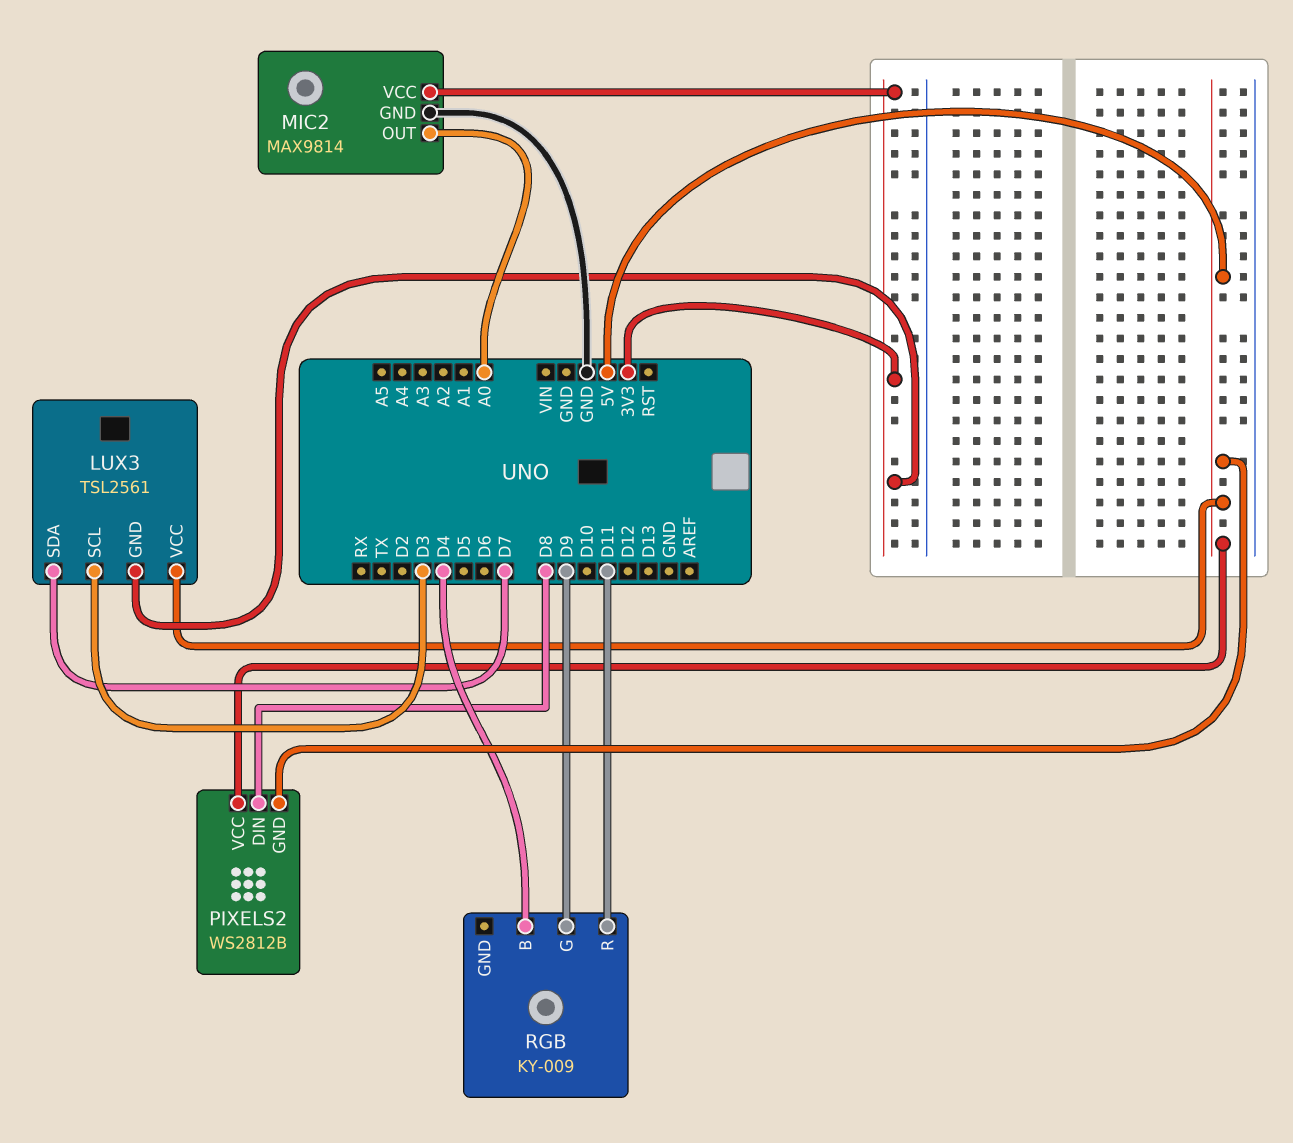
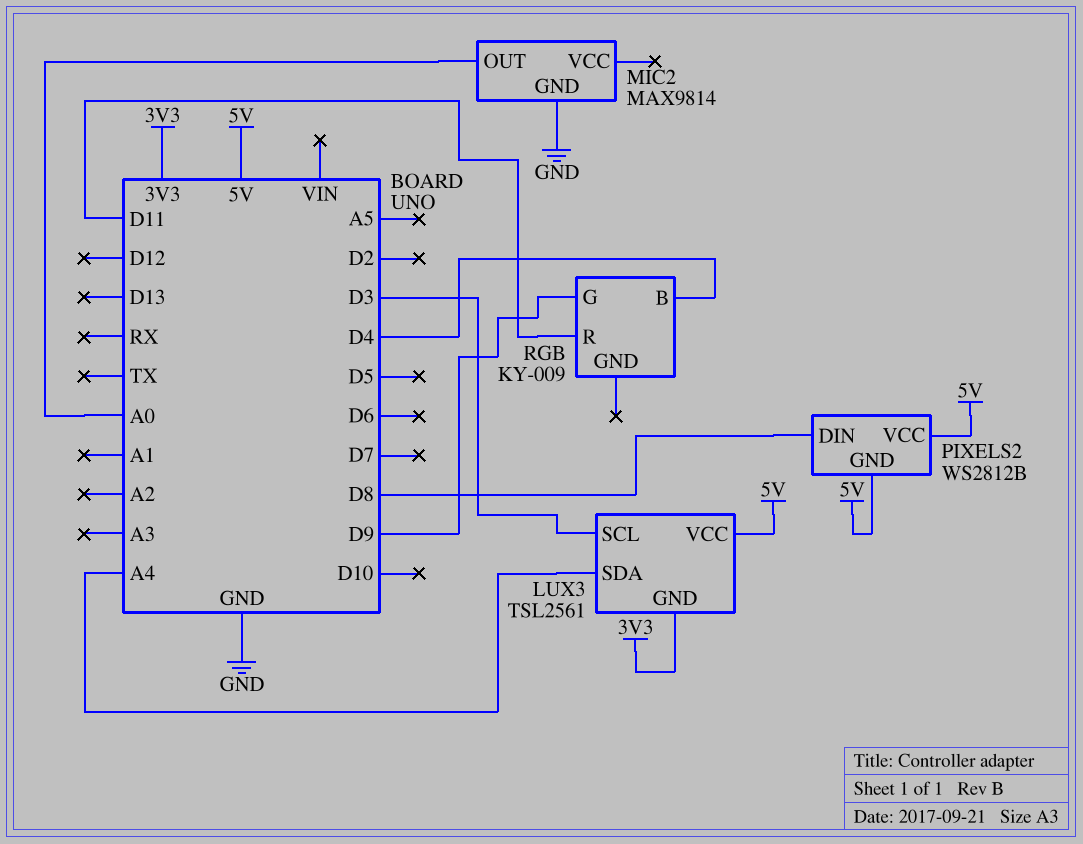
LUX3 pin SDA: D7 -> A4
MIC2 pin VCC: 3V3 -> none

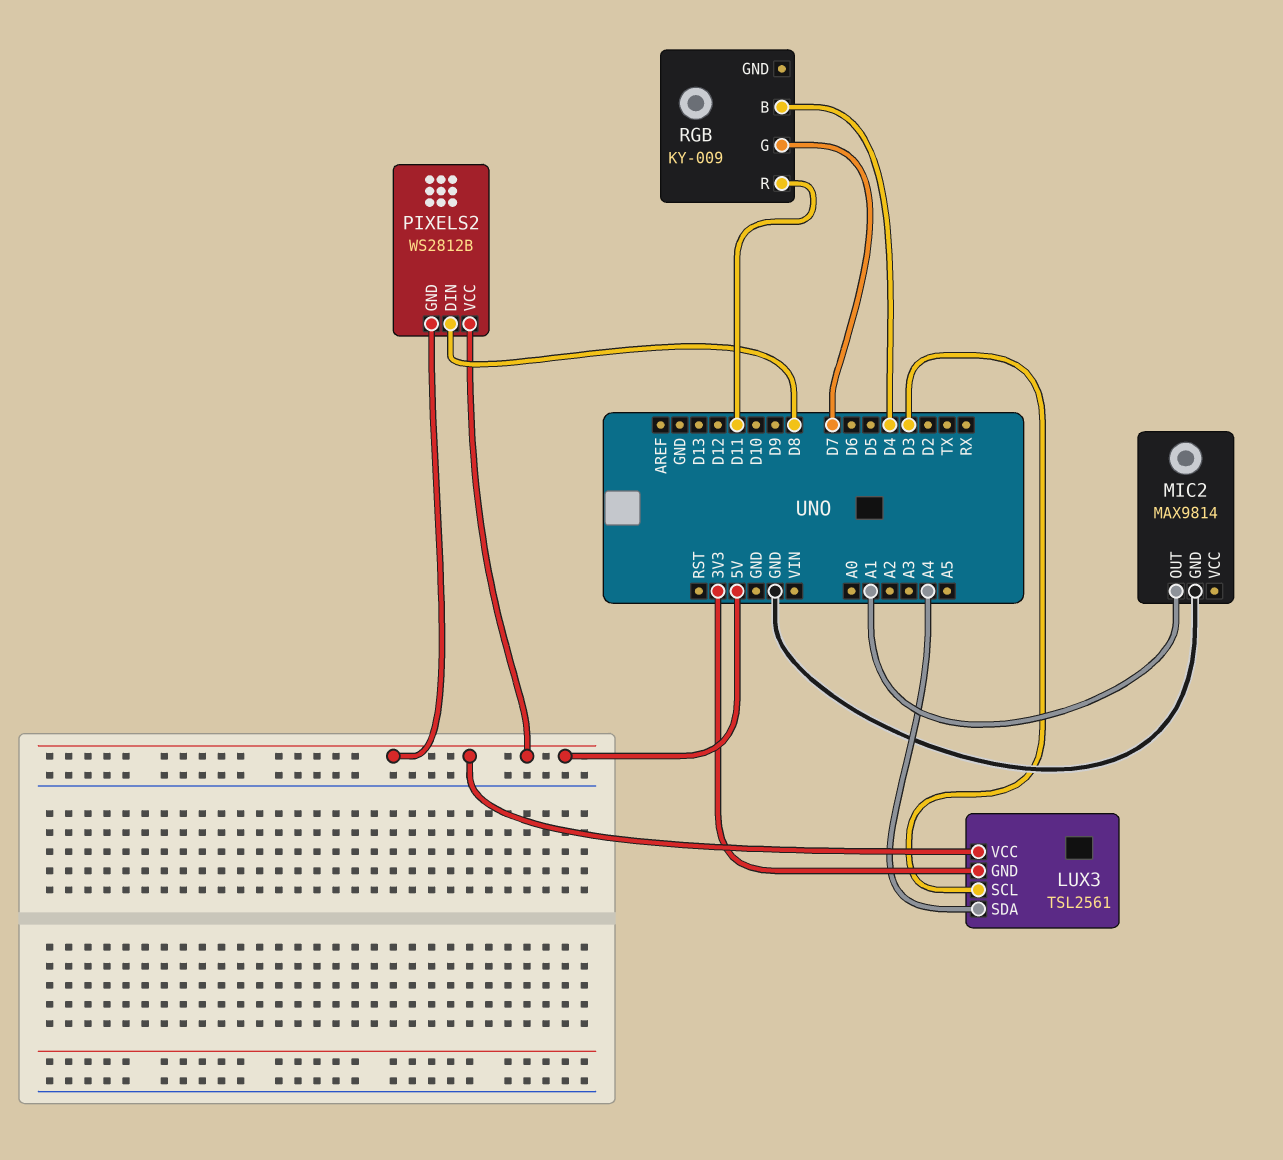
MIC2 pin OUT: A0 -> A1
RGB pin G: D9 -> D7

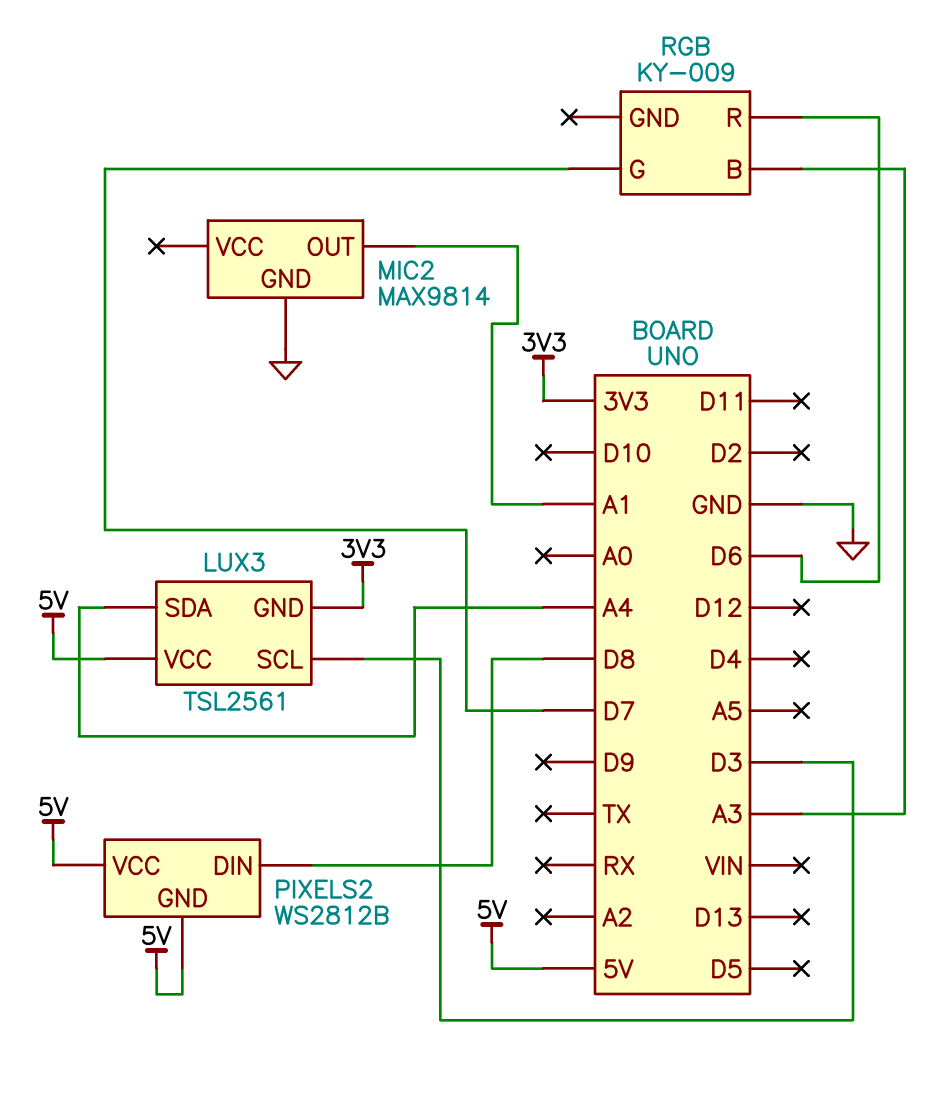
RGB pin B: D4 -> A3
RGB pin R: D11 -> D6

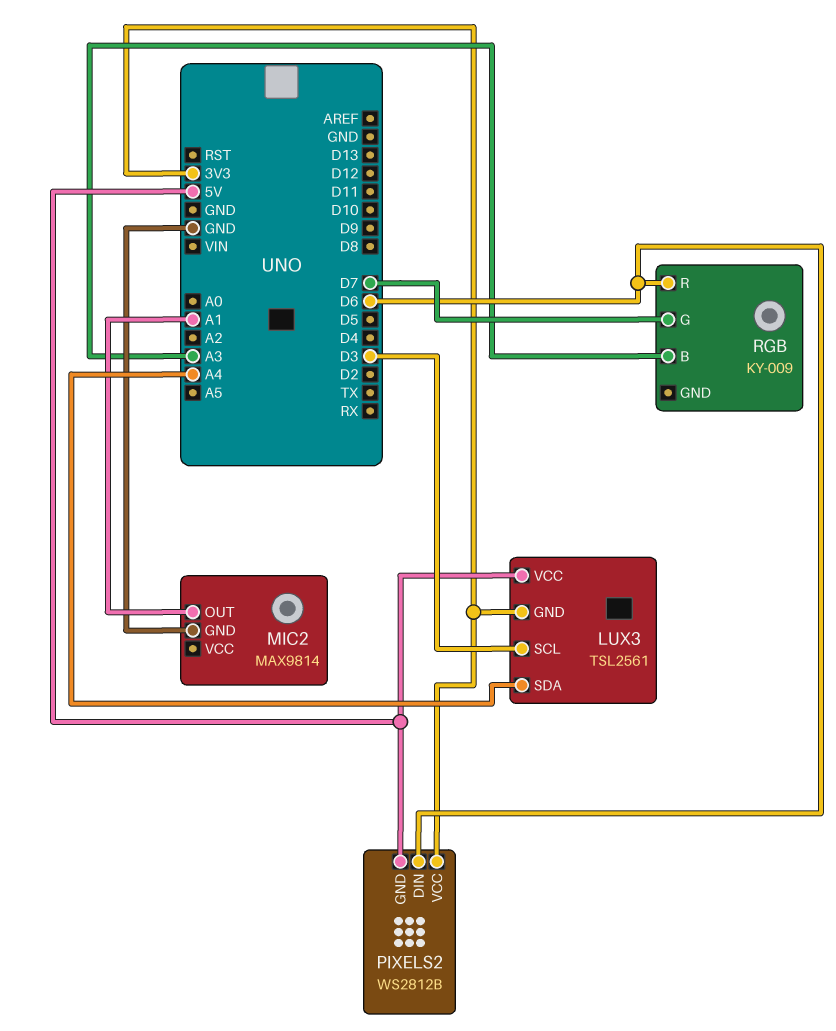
PIXELS2 pin DIN: D8 -> D6
PIXELS2 pin VCC: 5V -> 3V3

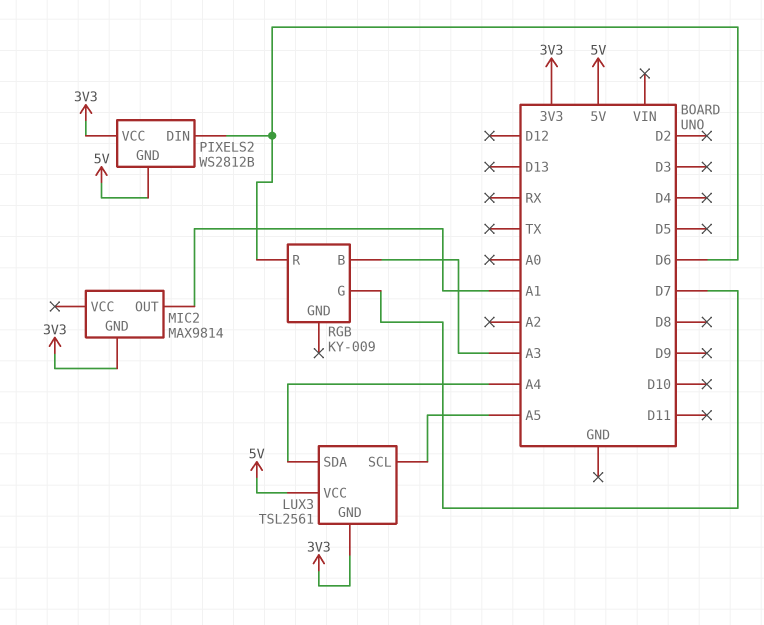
LUX3 pin SCL: D3 -> A5
MIC2 pin GND: GND -> 3V3

